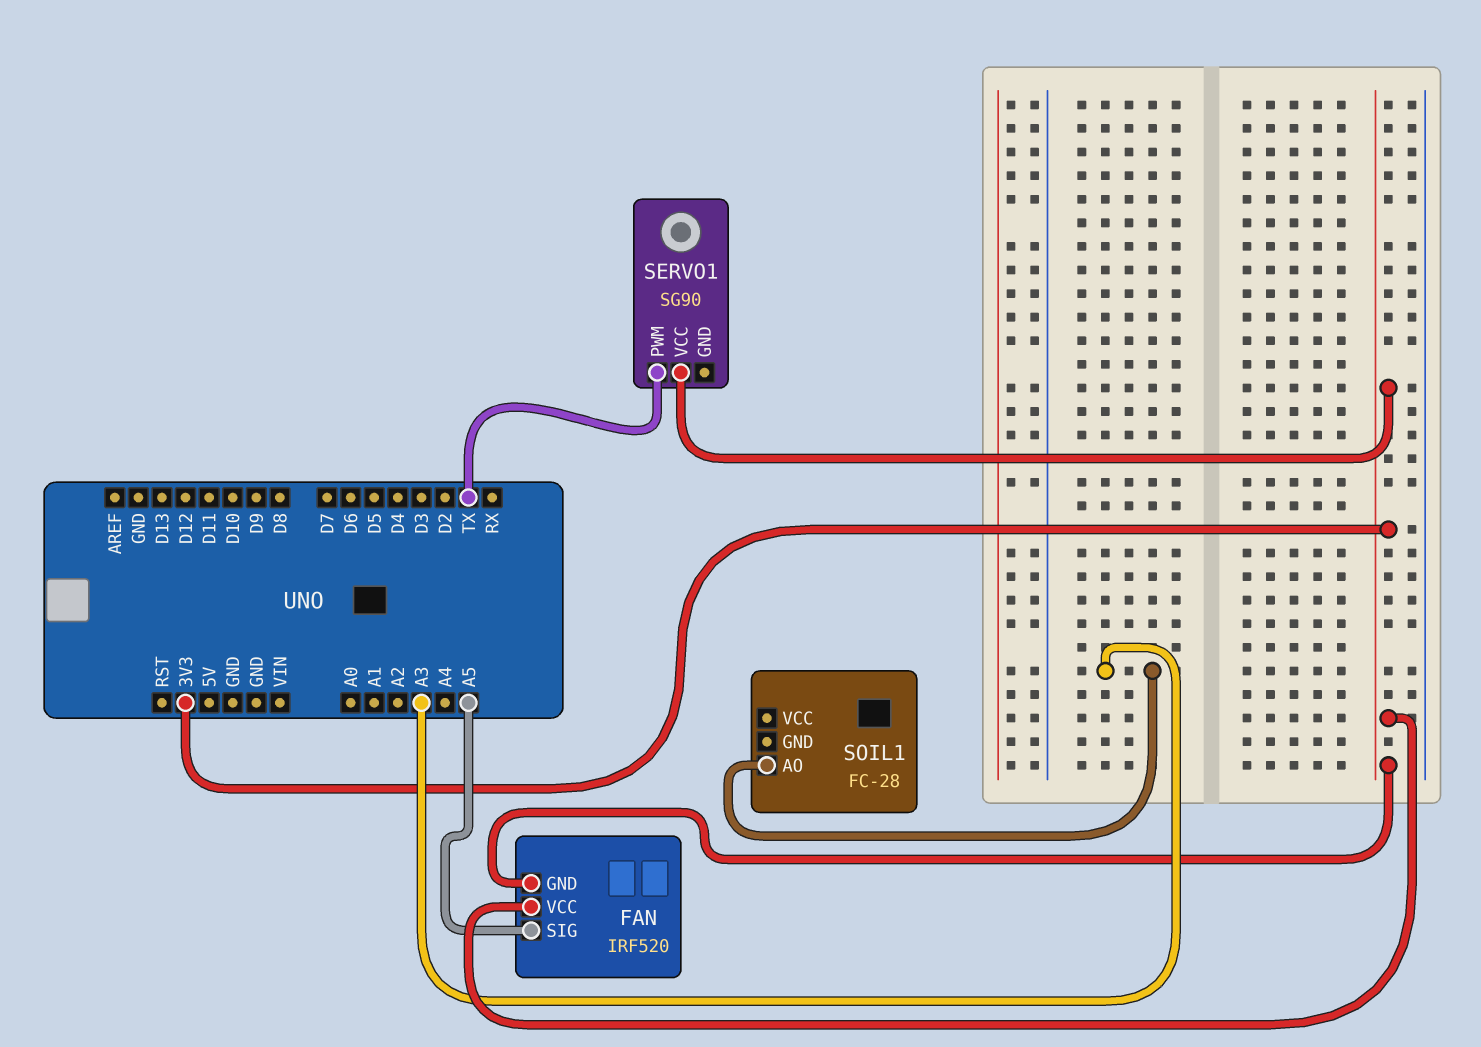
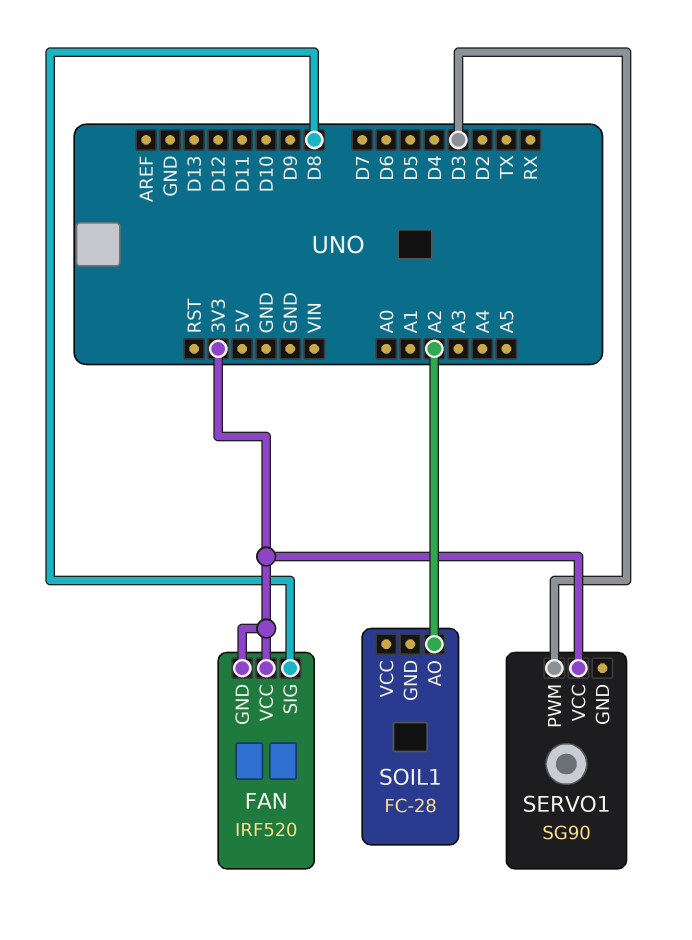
FAN pin SIG: A5 -> D8
SERVO1 pin PWM: TX -> D3
SOIL1 pin AO: A3 -> A2

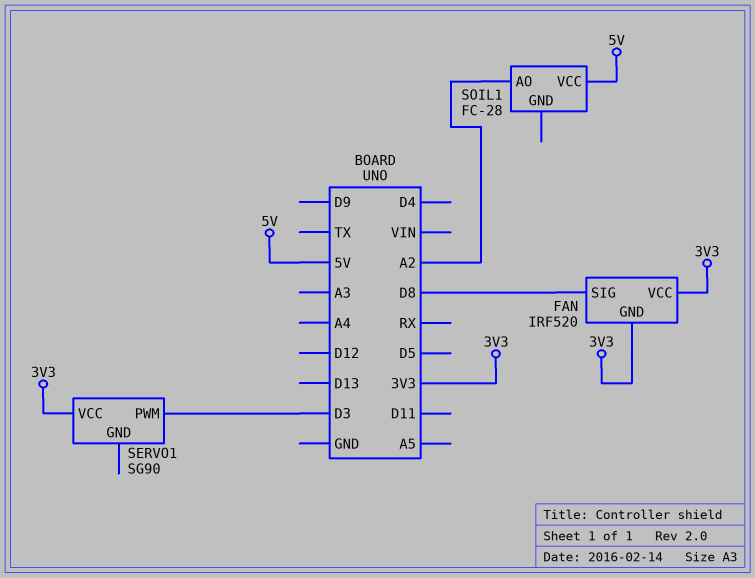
SOIL1 pin VCC: none -> 5V

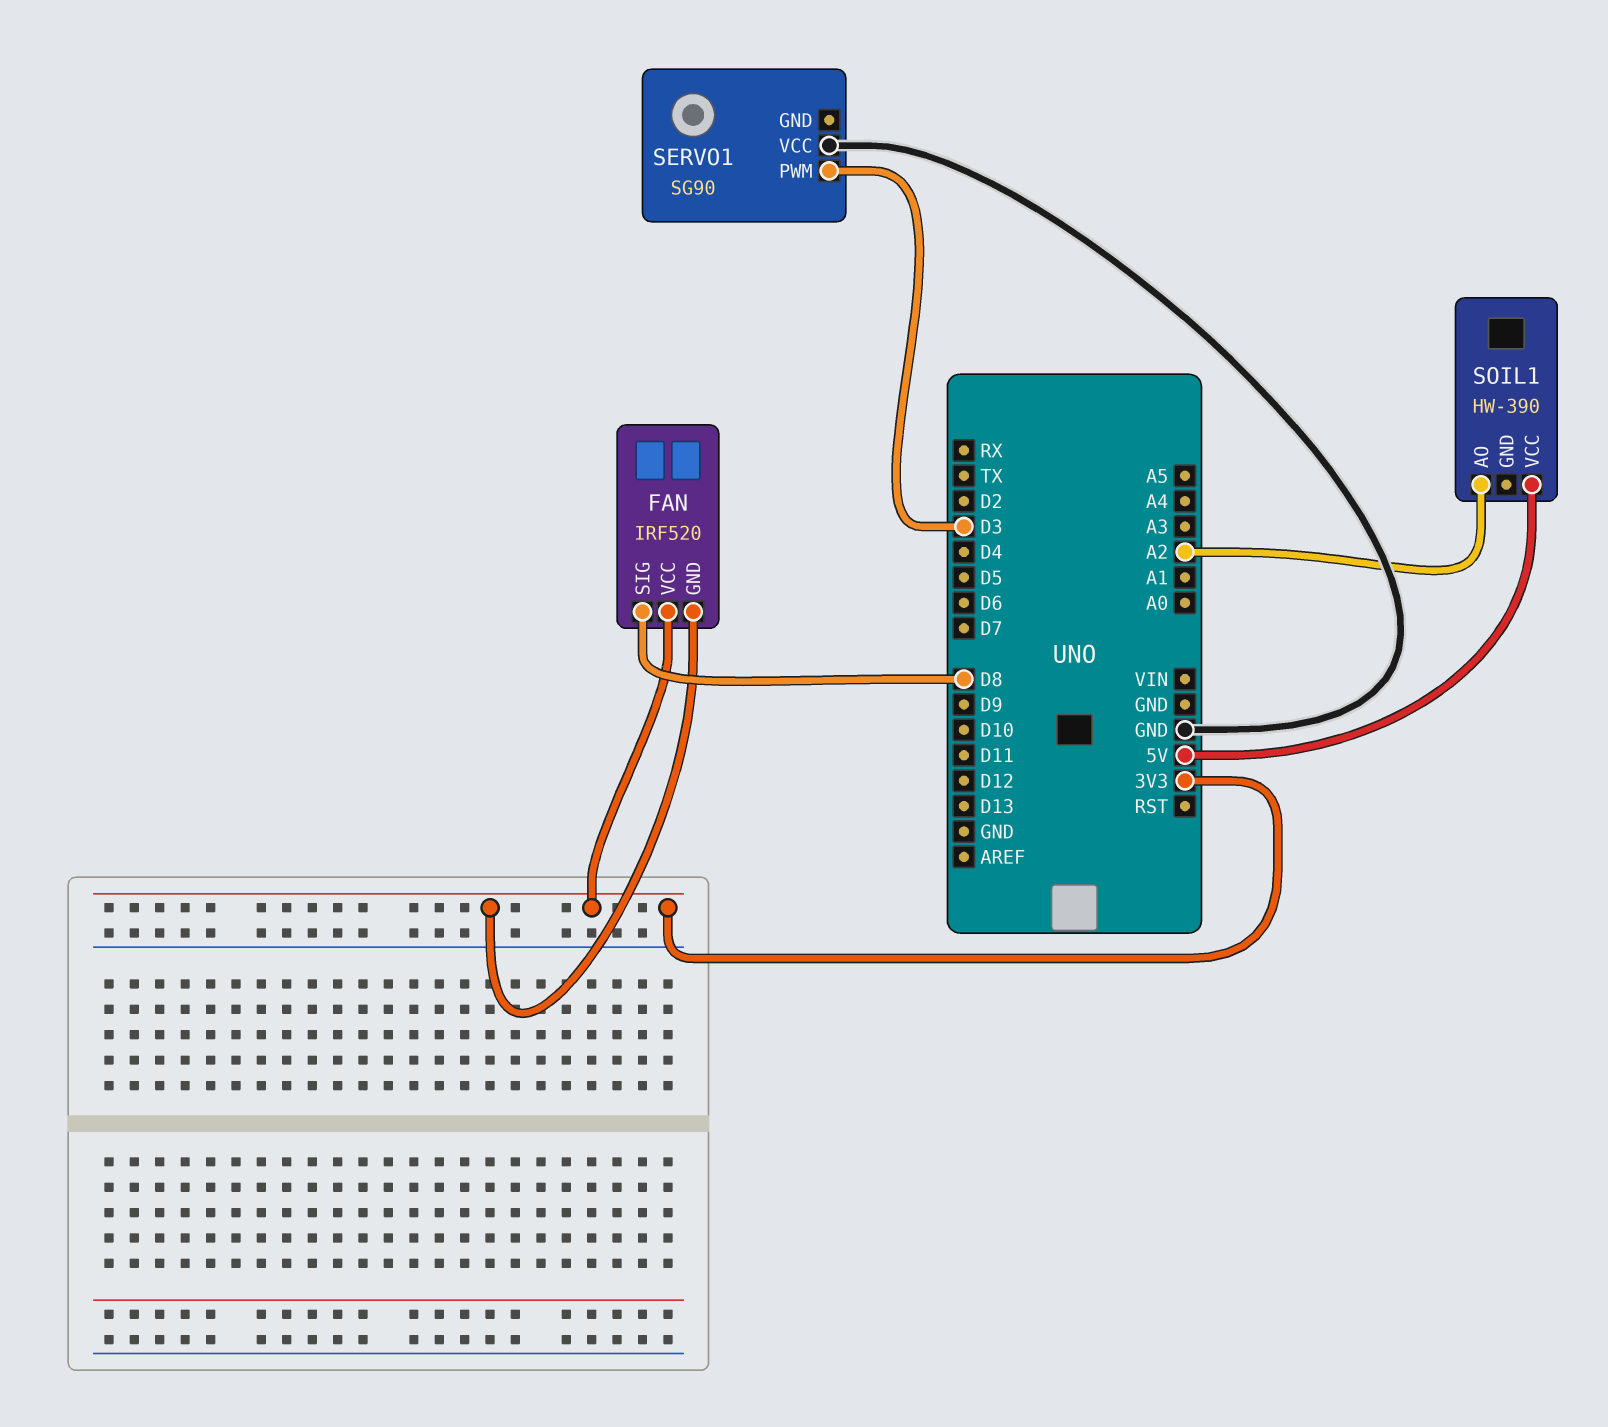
SERVO1 pin VCC: 3V3 -> GND
SOIL1: FC-28 -> HW-390

